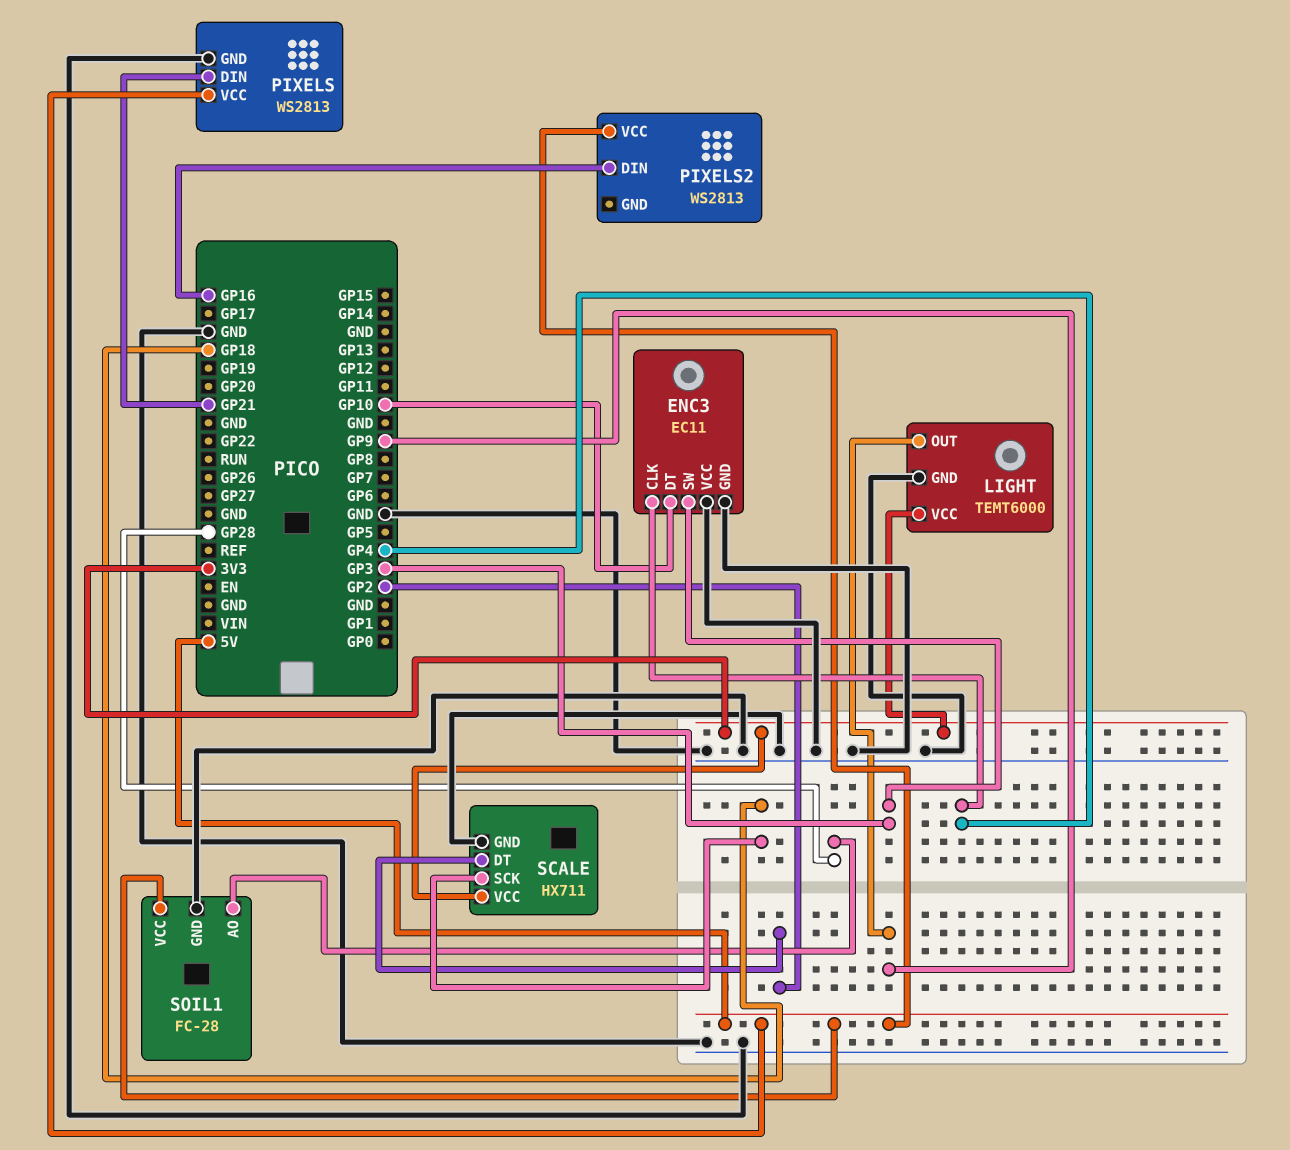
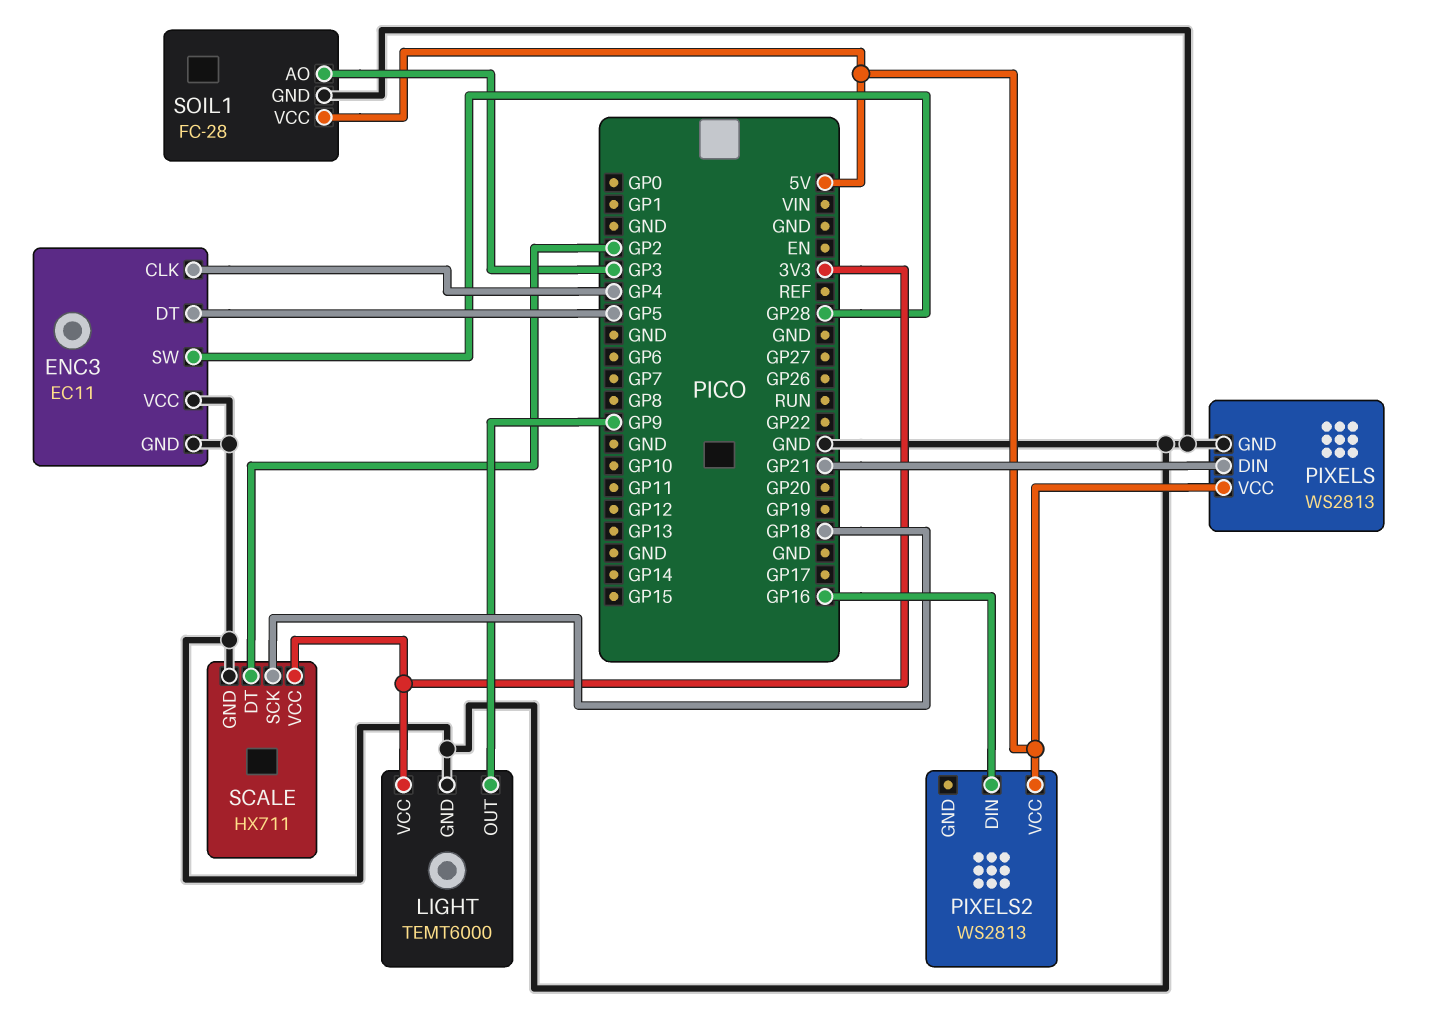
ENC3 pin DT: GP10 -> GP5
ENC3 pin SW: GP3 -> GP28
SOIL1 pin AO: GP28 -> GP3

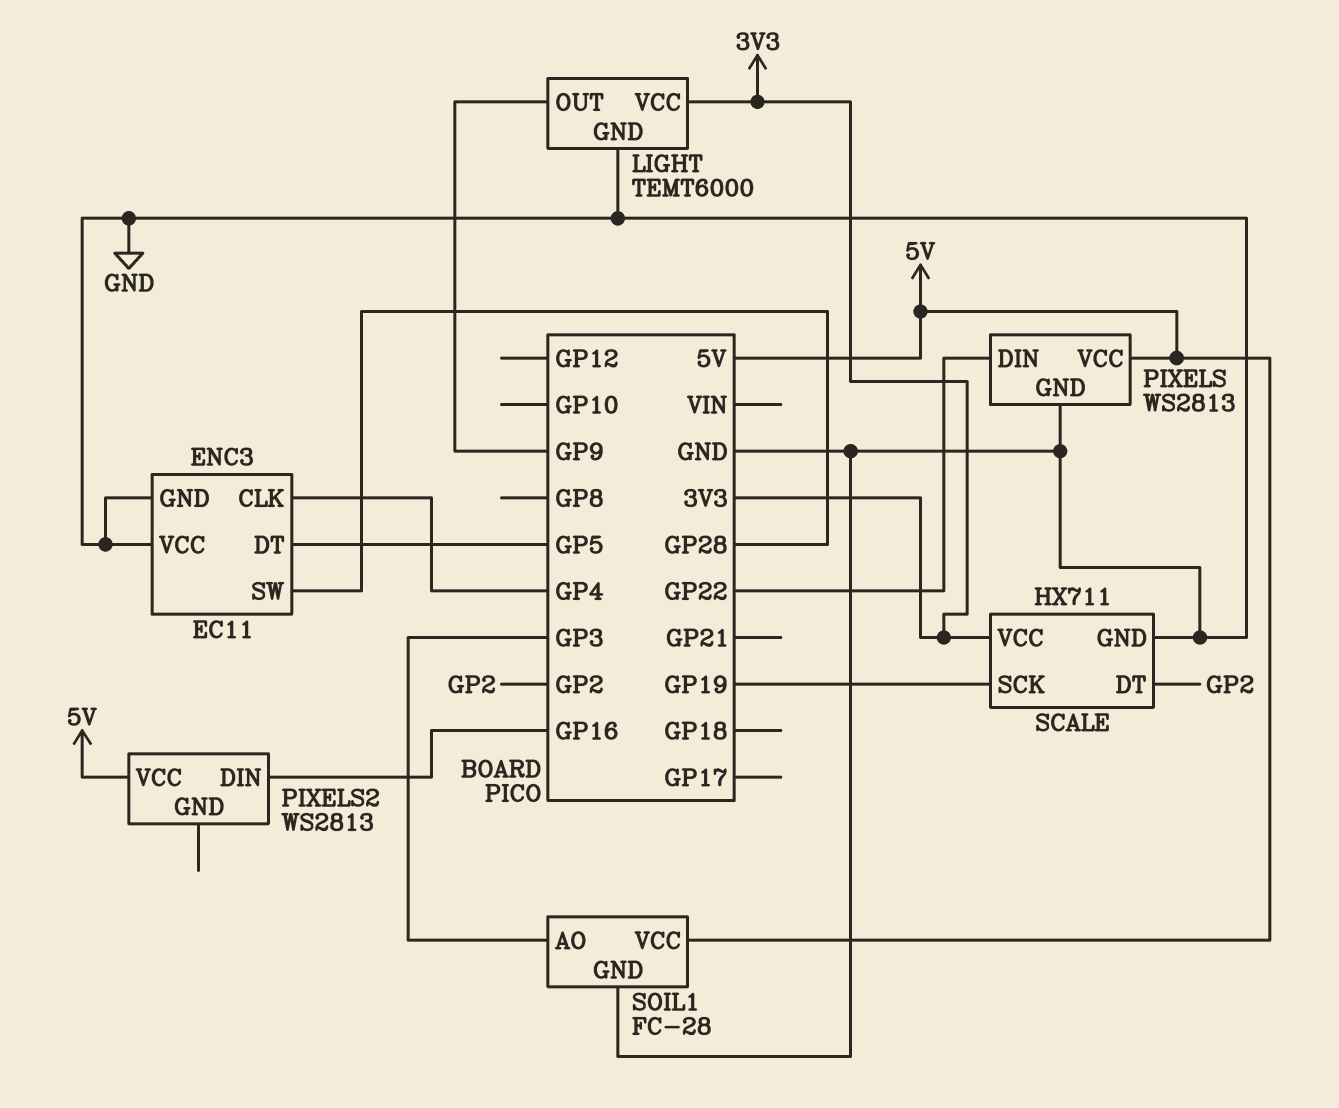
PIXELS pin DIN: GP21 -> GP22
SCALE pin SCK: GP18 -> GP19

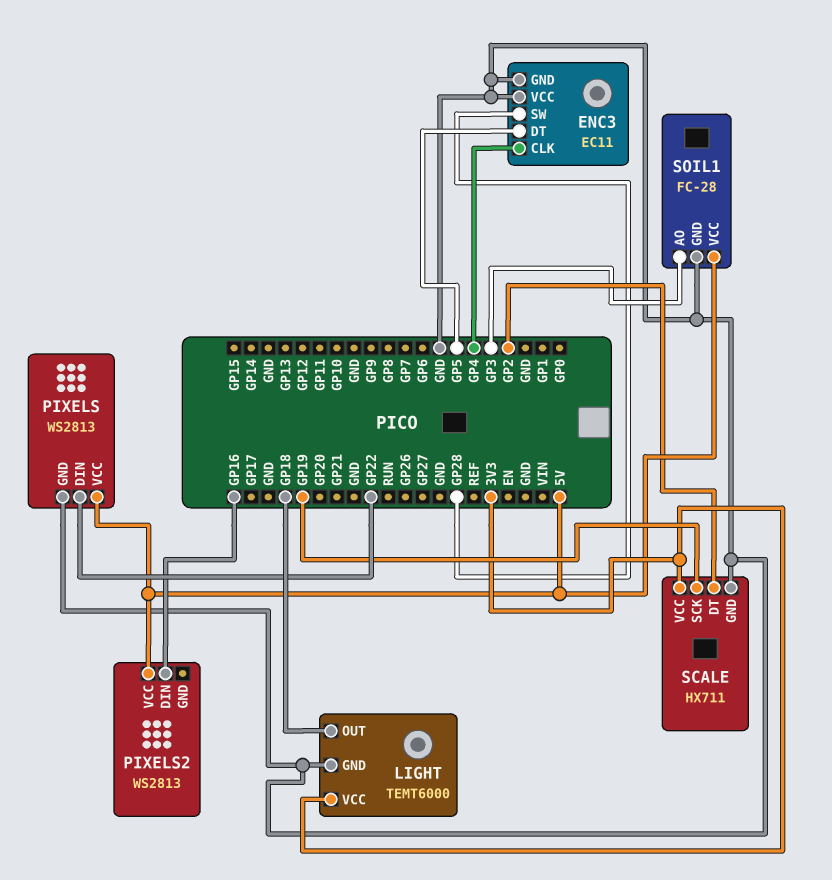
LIGHT pin OUT: GP9 -> GP18

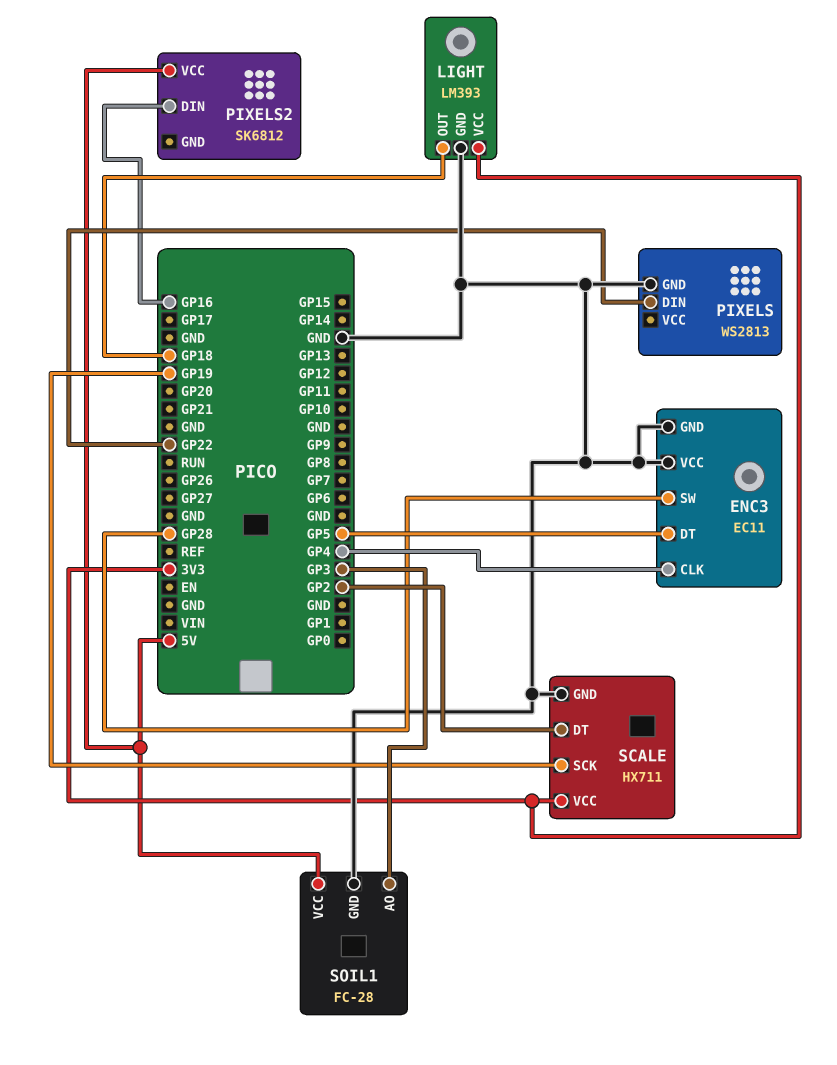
LIGHT: TEMT6000 -> LM393
PIXELS pin VCC: 5V -> none
PIXELS2: WS2813 -> SK6812

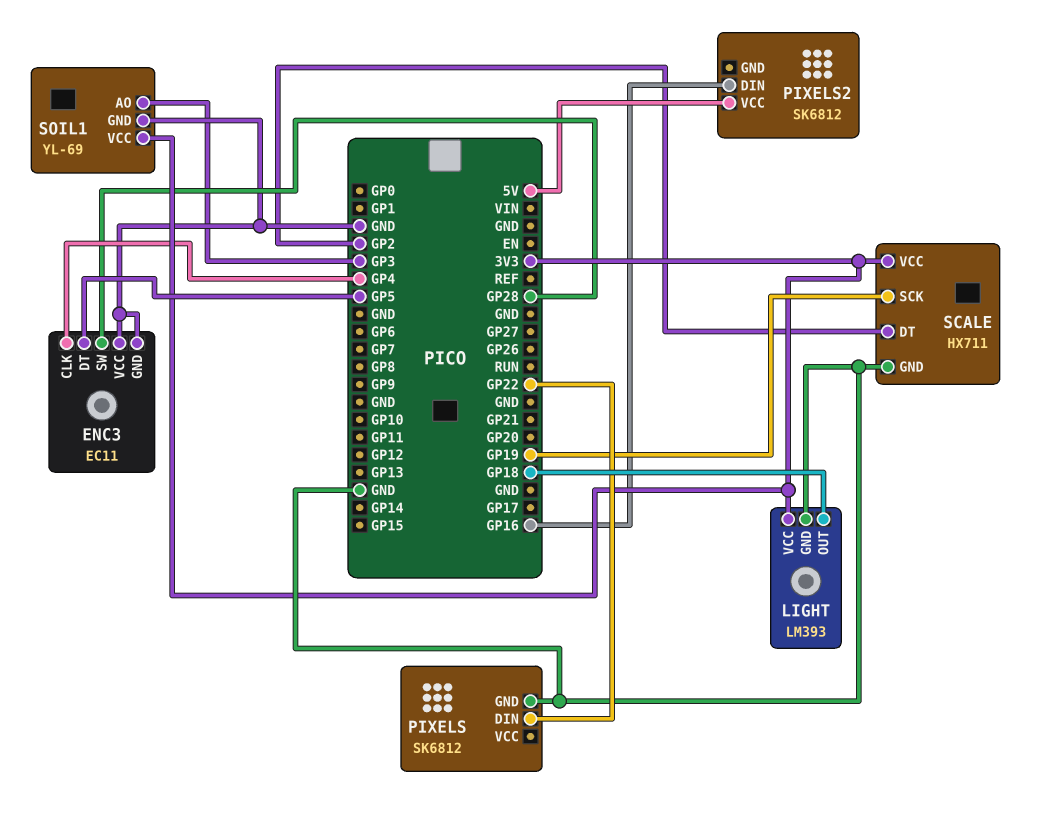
PIXELS: WS2813 -> SK6812
SOIL1: FC-28 -> YL-69
SOIL1 pin VCC: 5V -> 3V3

